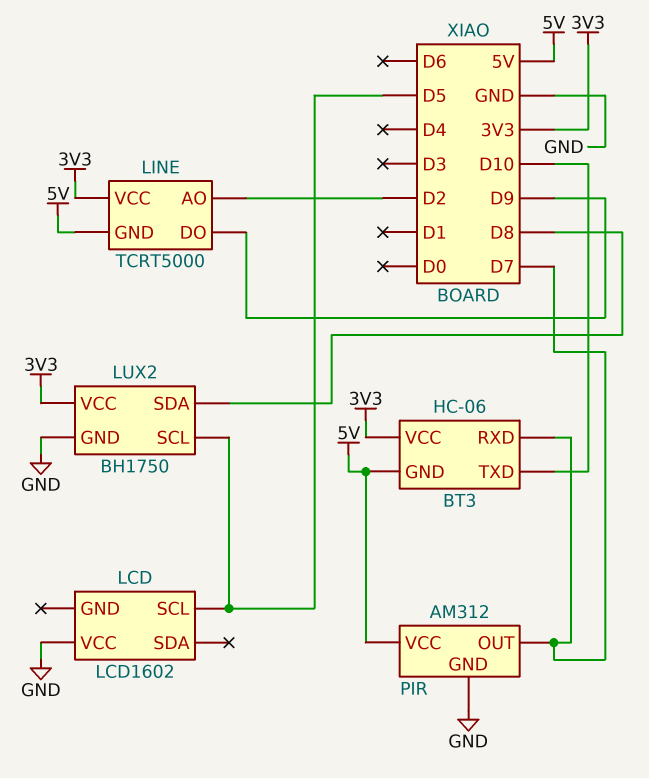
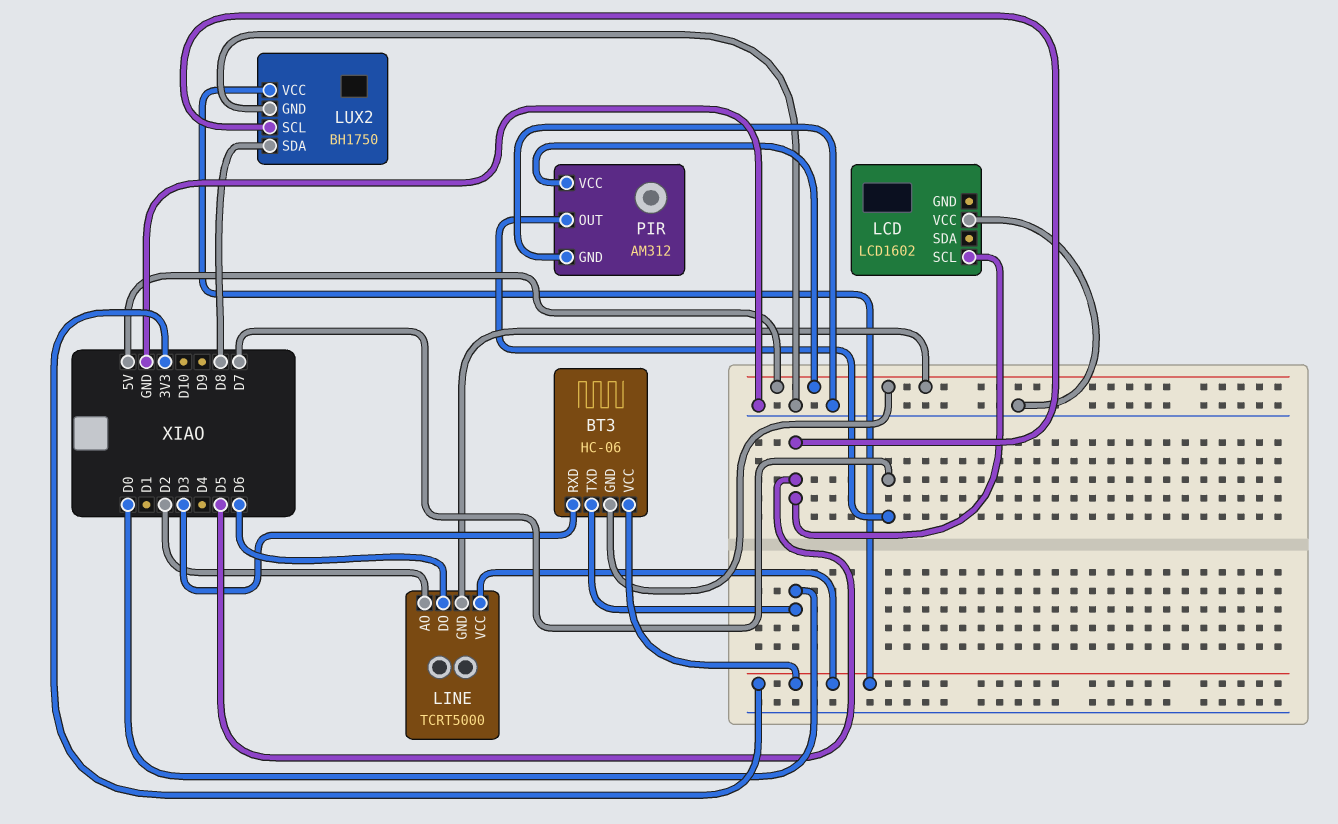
BT3 pin RXD: D7 -> D3
BT3 pin TXD: D10 -> D0
LINE pin DO: D9 -> D6

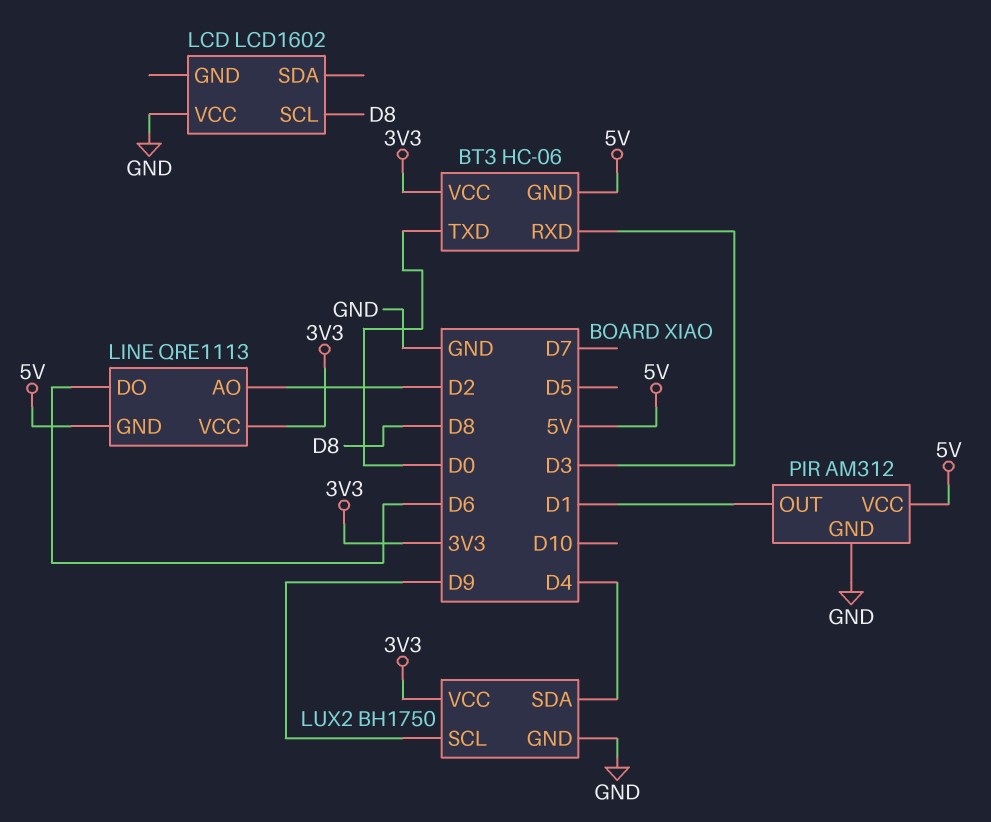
LCD pin SCL: D5 -> D8
LINE: TCRT5000 -> QRE1113
LUX2 pin SCL: D5 -> D9
LUX2 pin SDA: D8 -> D4
PIR pin OUT: D7 -> D1

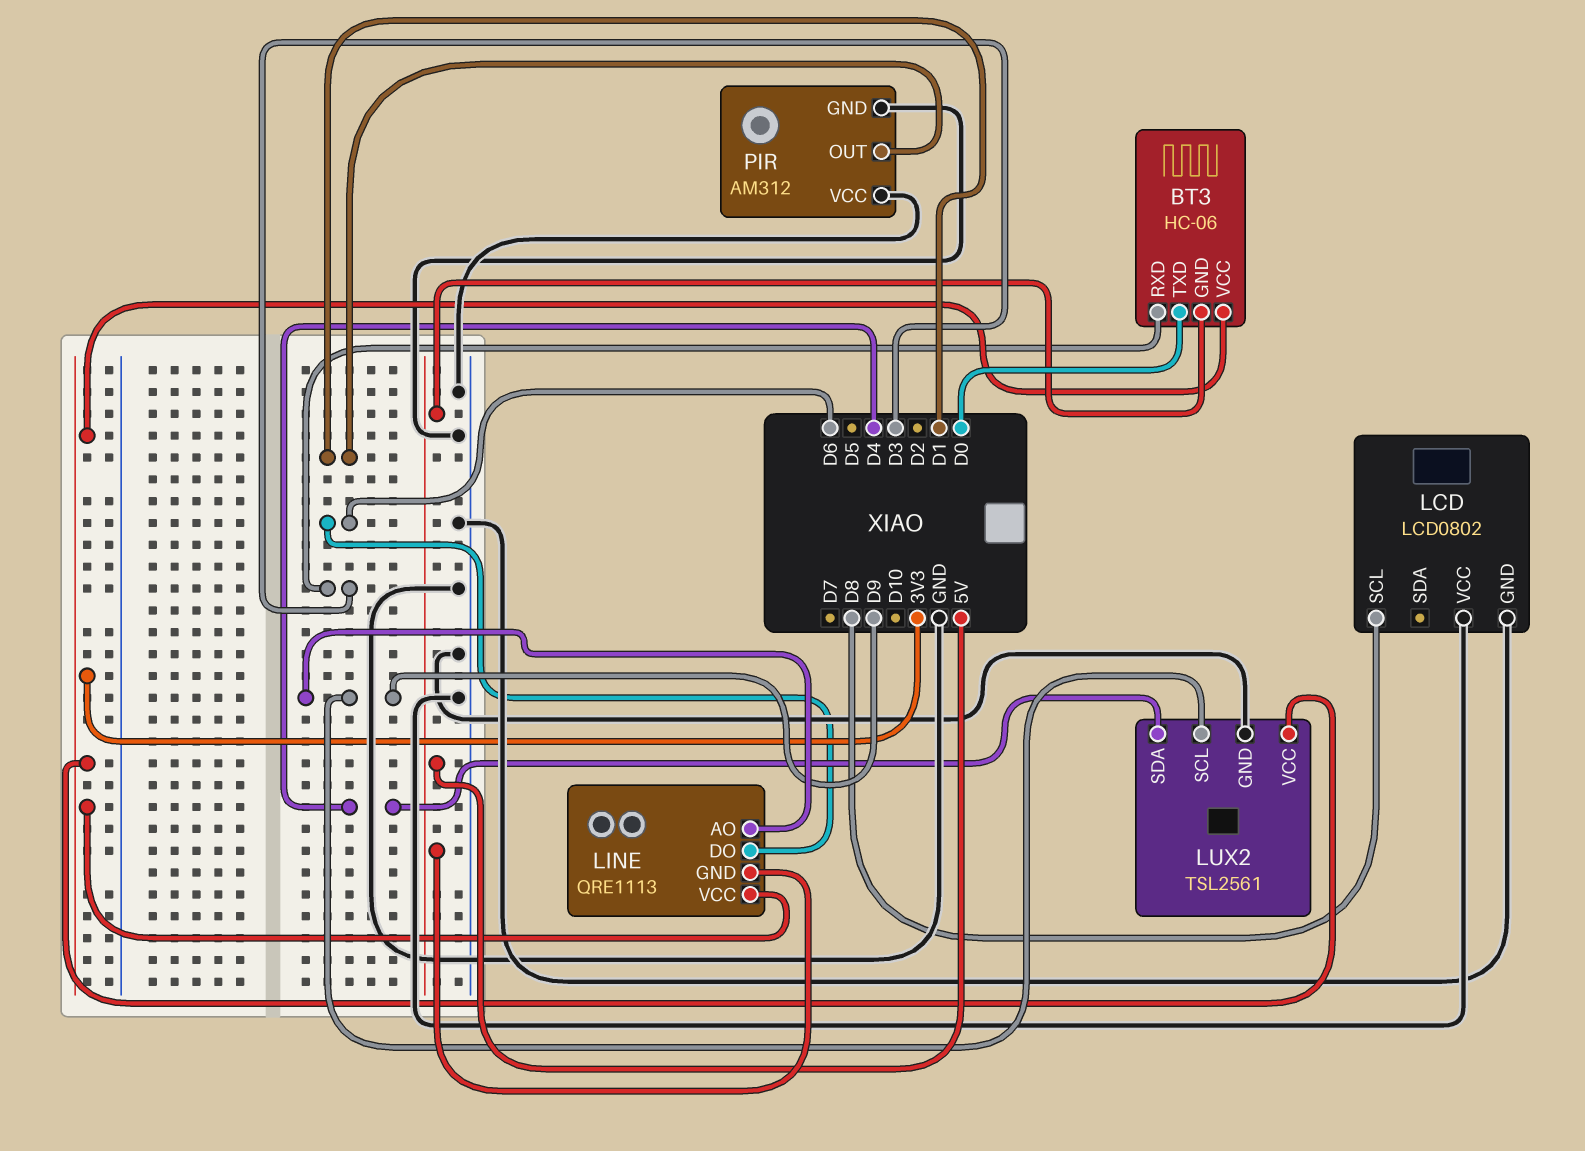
LCD: LCD1602 -> LCD0802
LCD pin GND: none -> GND
LINE pin AO: D2 -> D9
LUX2: BH1750 -> TSL2561
PIR pin VCC: 5V -> GND

